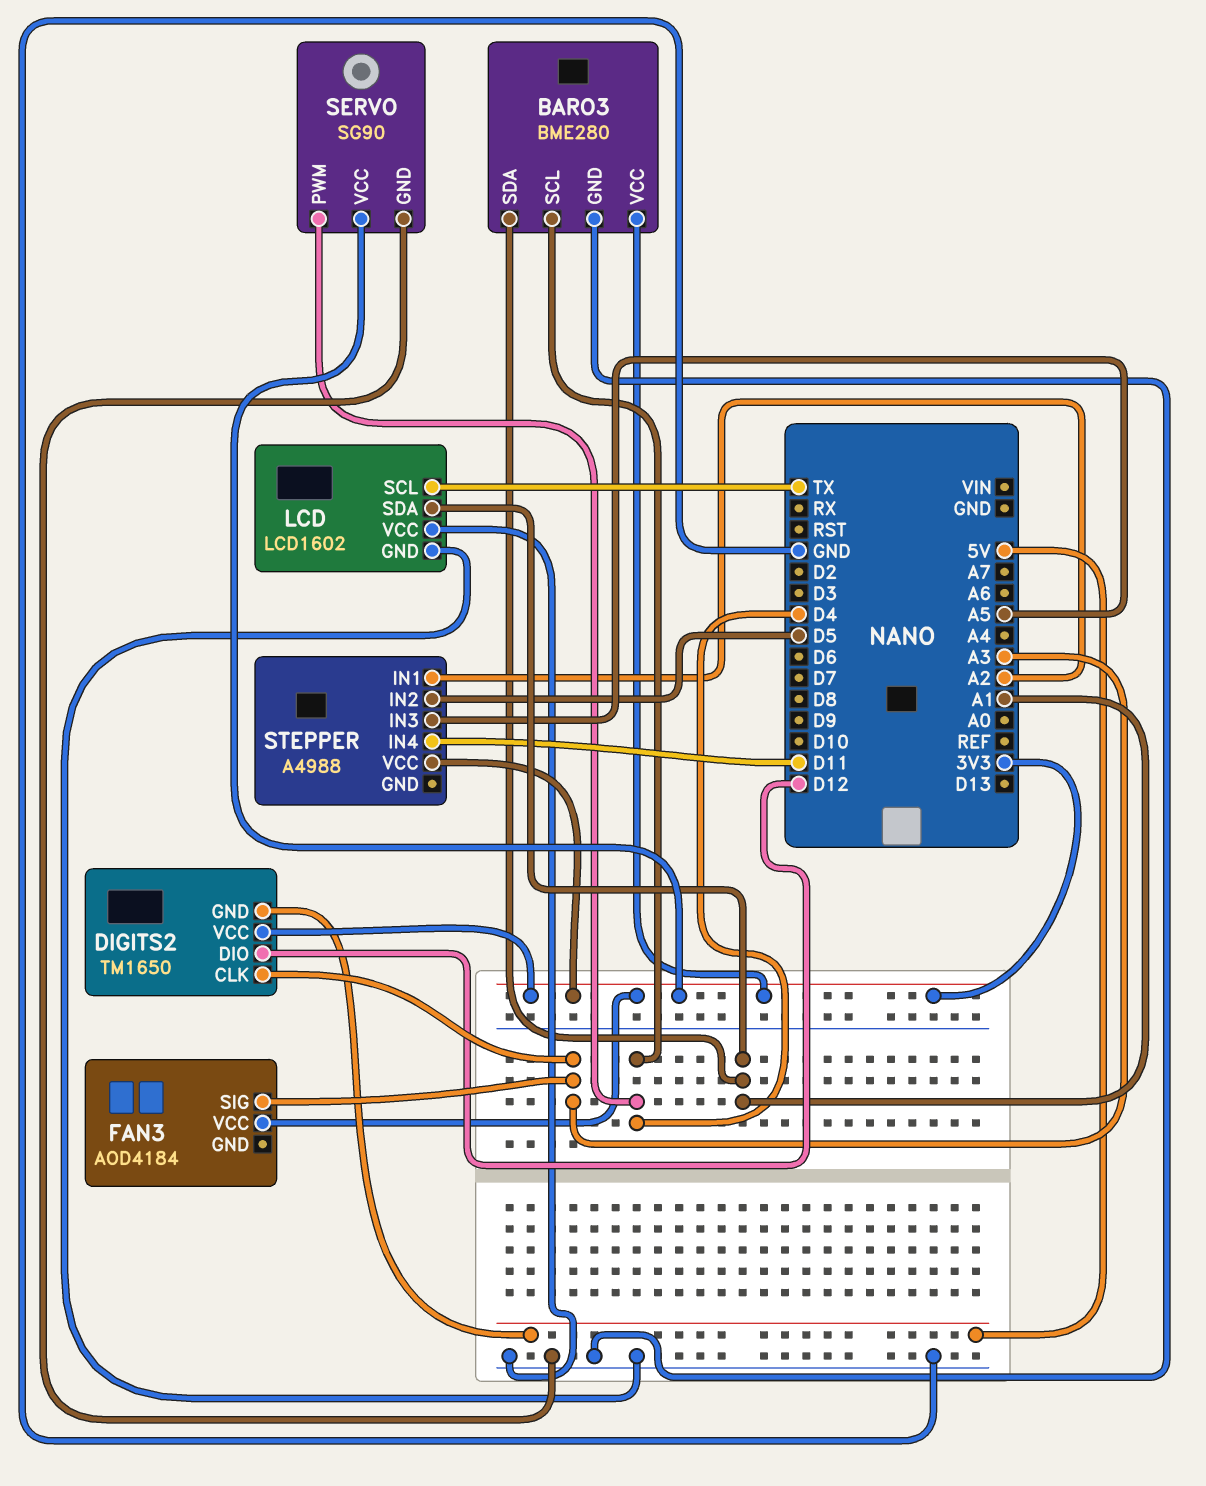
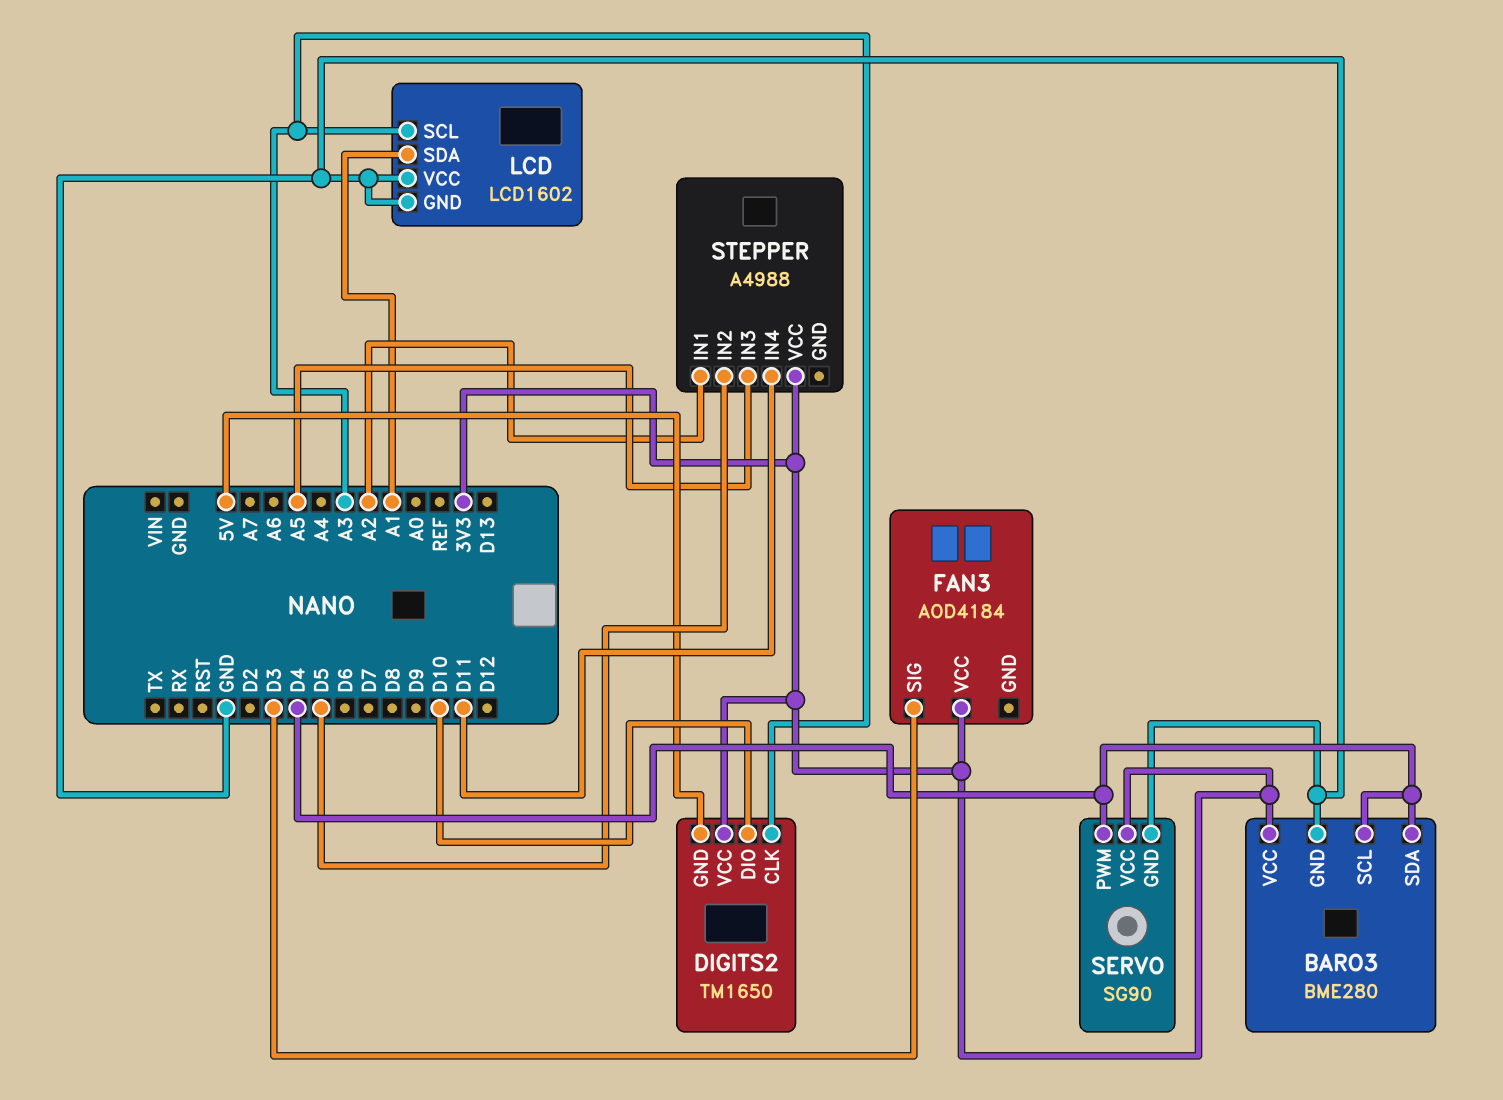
BARO3 pin SDA: A1 -> D4
DIGITS2 pin DIO: D12 -> D10
FAN3 pin SIG: A3 -> D3
LCD pin SCL: TX -> A3

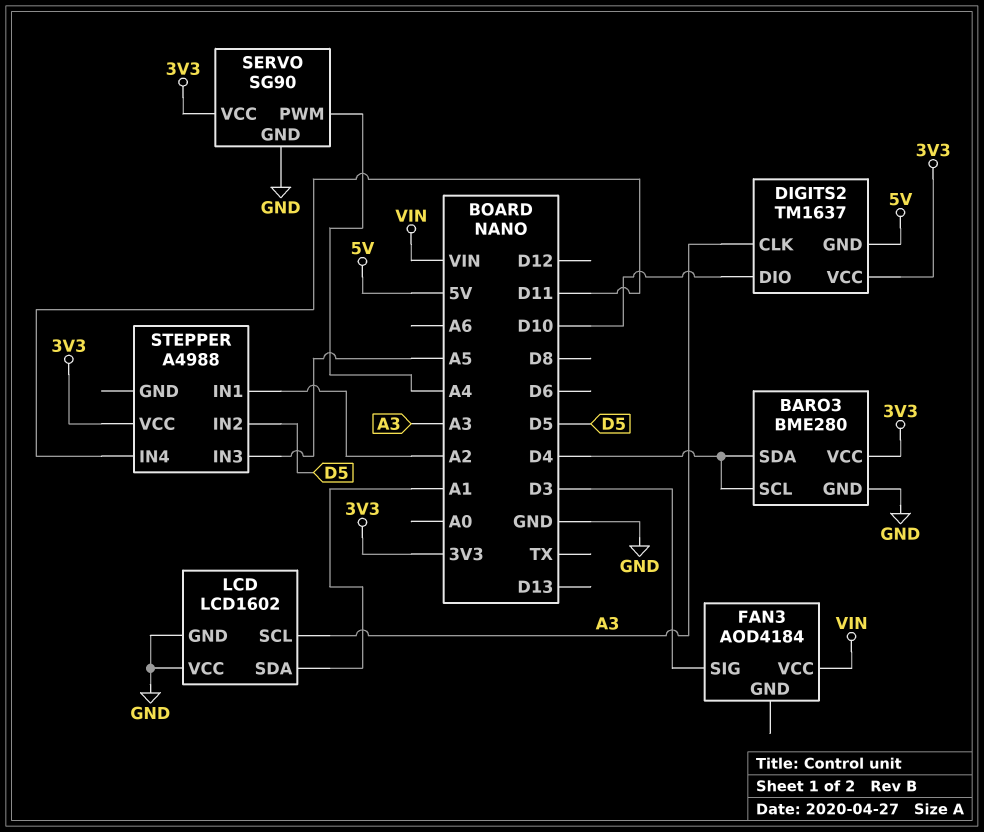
DIGITS2: TM1650 -> TM1637
FAN3 pin VCC: 3V3 -> VIN
SERVO pin PWM: D4 -> A4

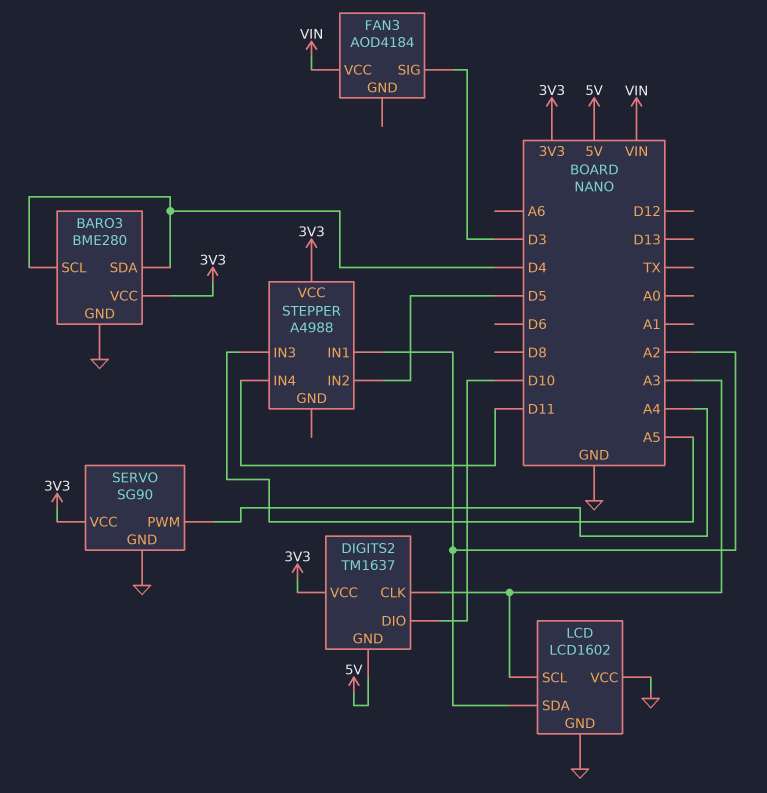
LCD pin SDA: A1 -> A2

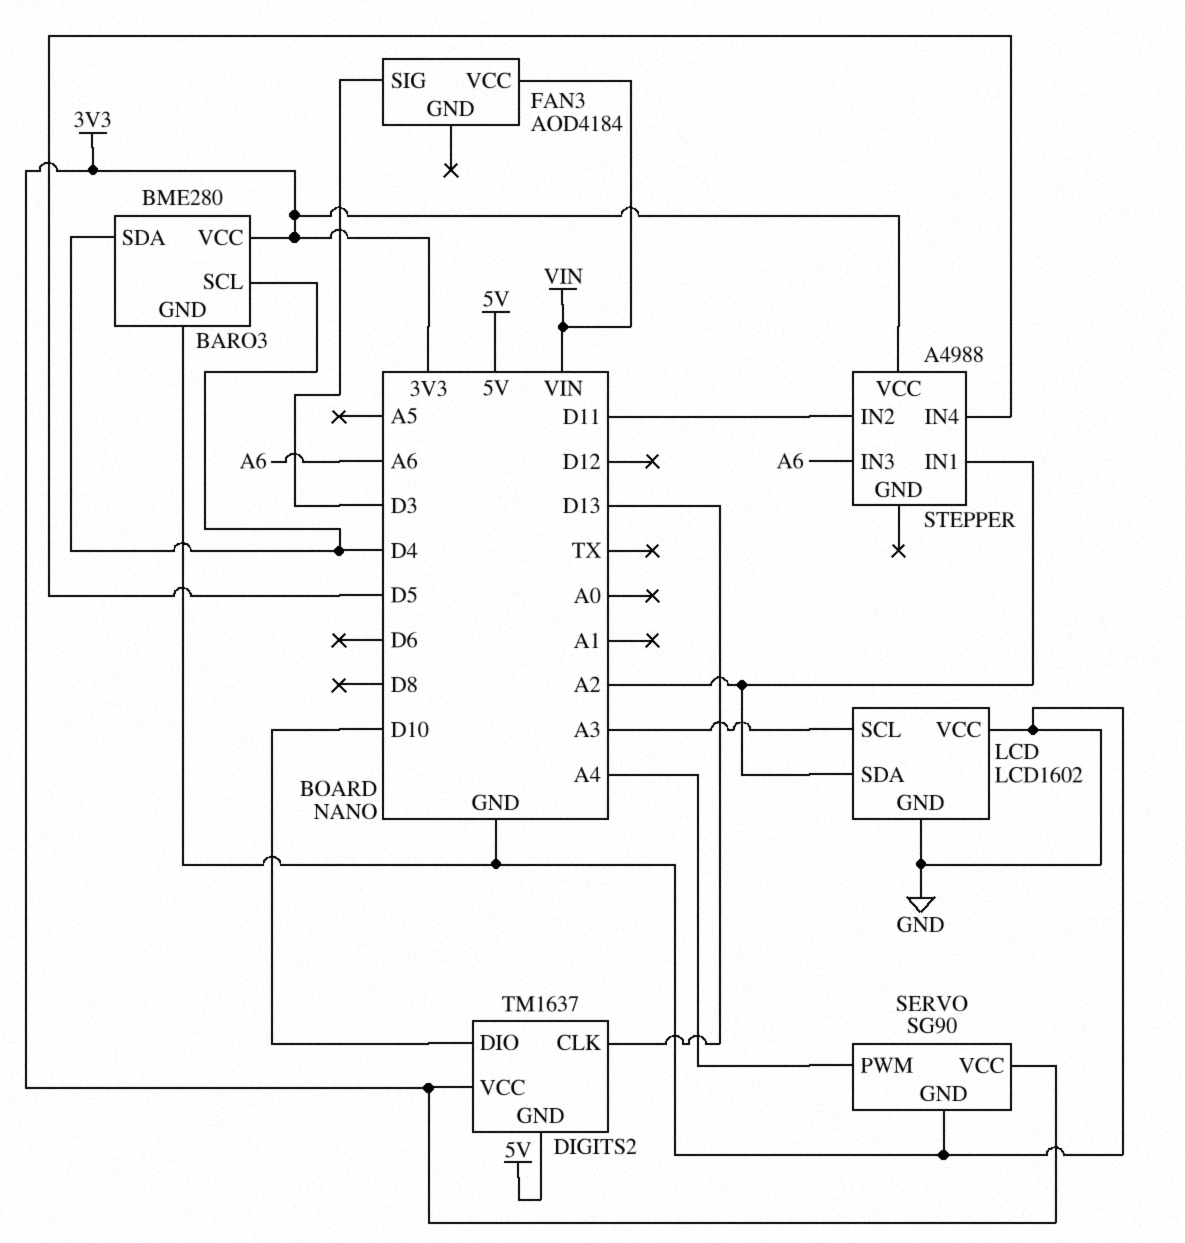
DIGITS2 pin CLK: A3 -> D13
STEPPER pin IN2: D5 -> D11
STEPPER pin IN3: A5 -> A6
STEPPER pin IN4: D11 -> D5

